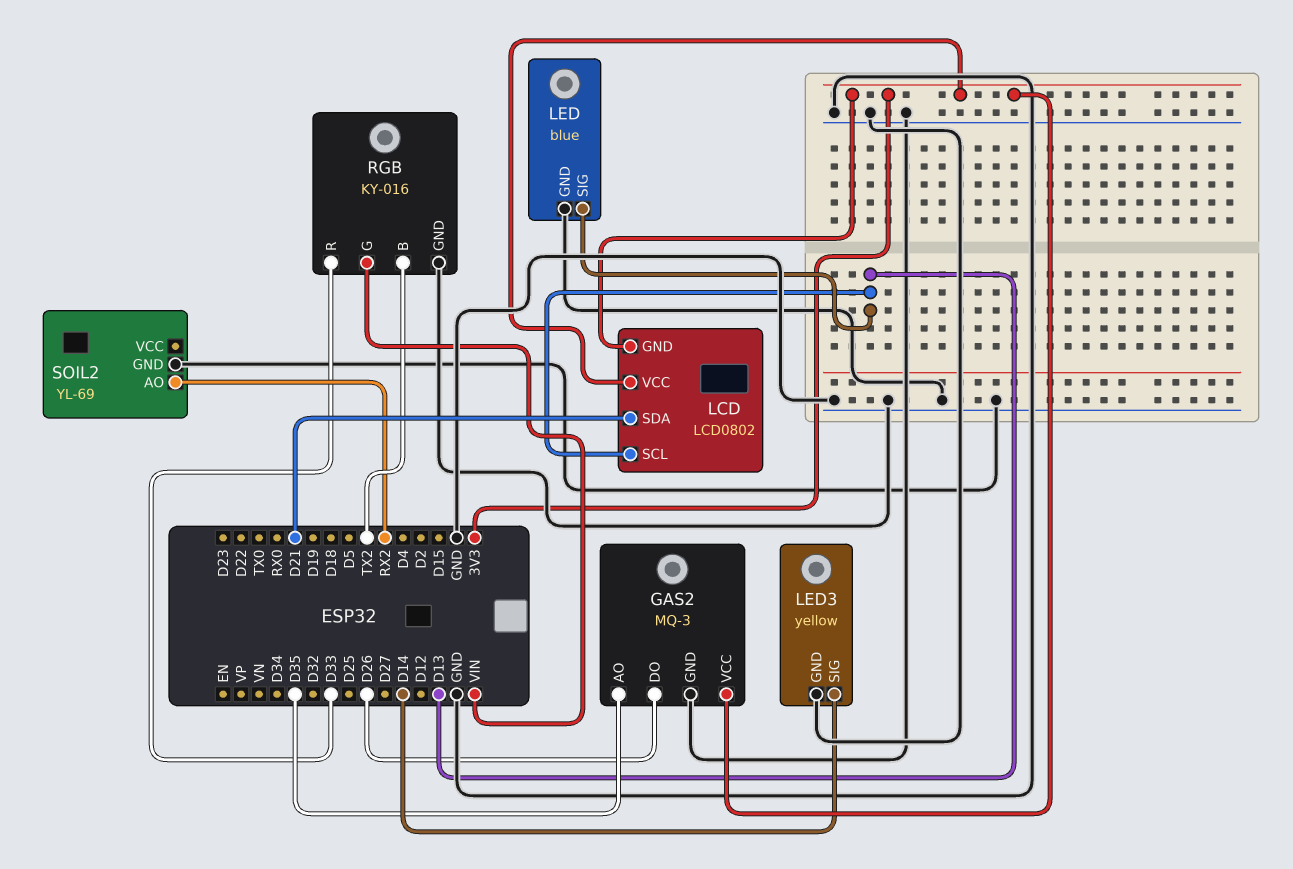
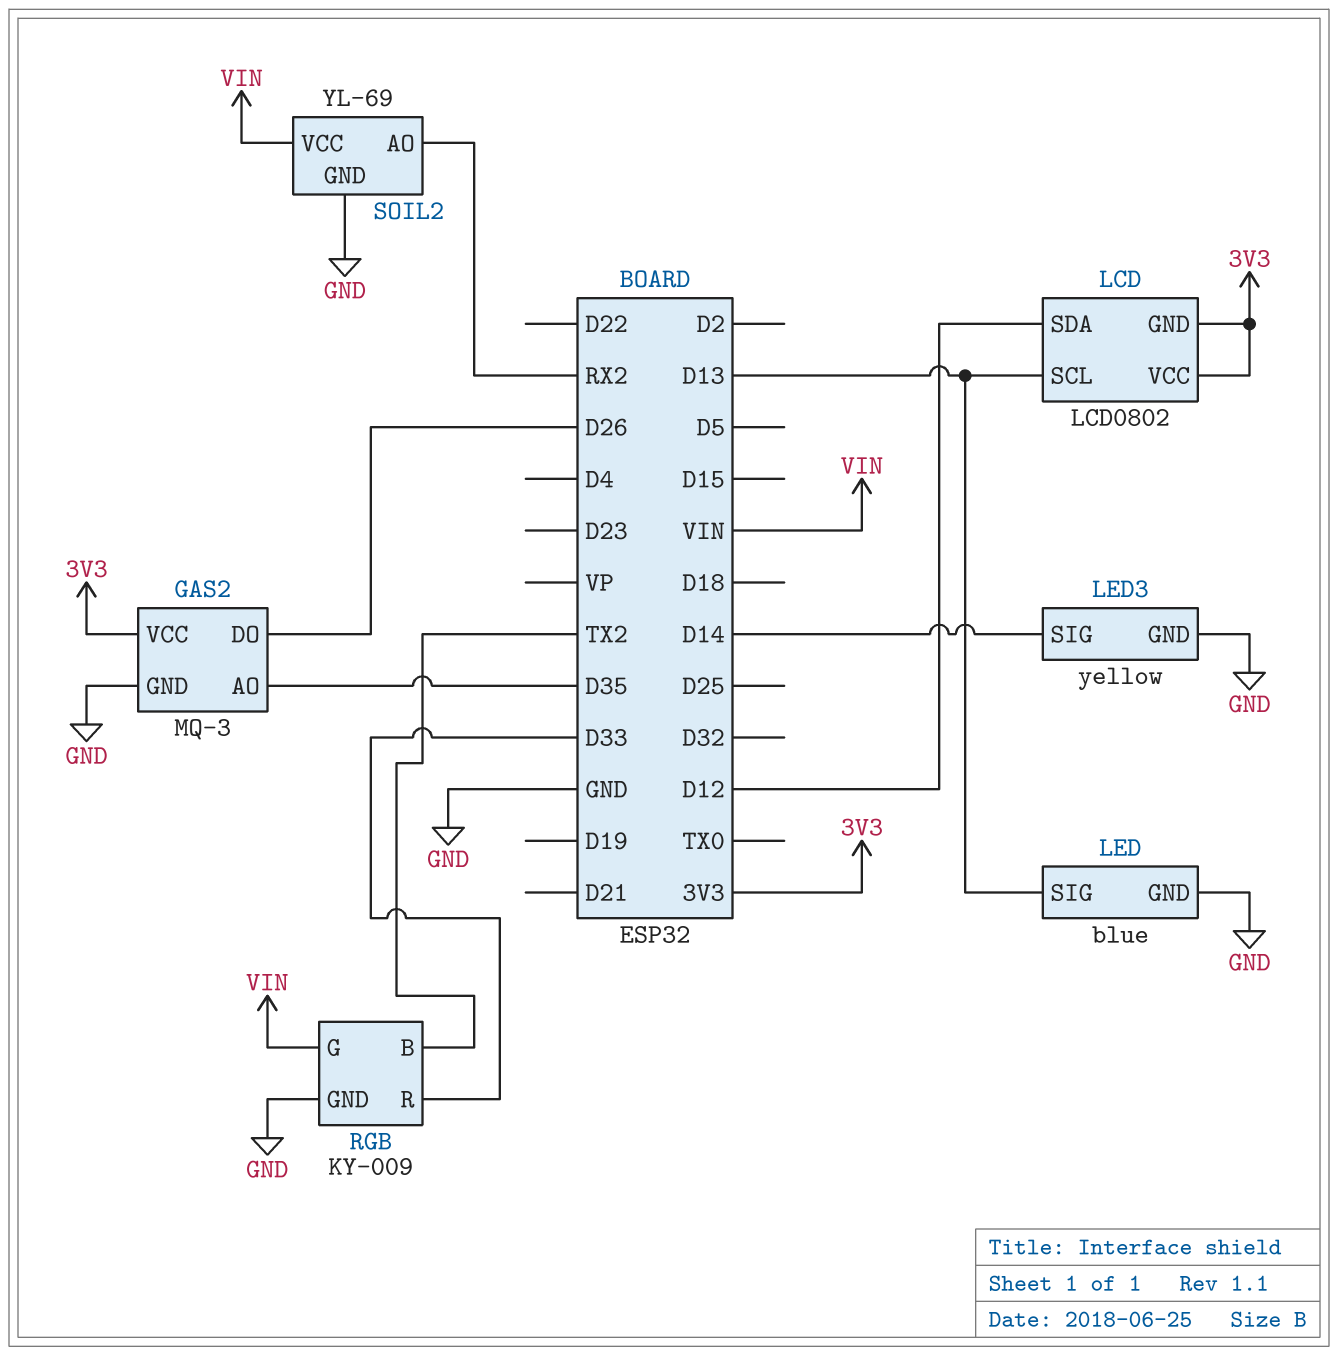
LCD pin SDA: D21 -> D12
RGB: KY-016 -> KY-009
SOIL2 pin VCC: none -> VIN

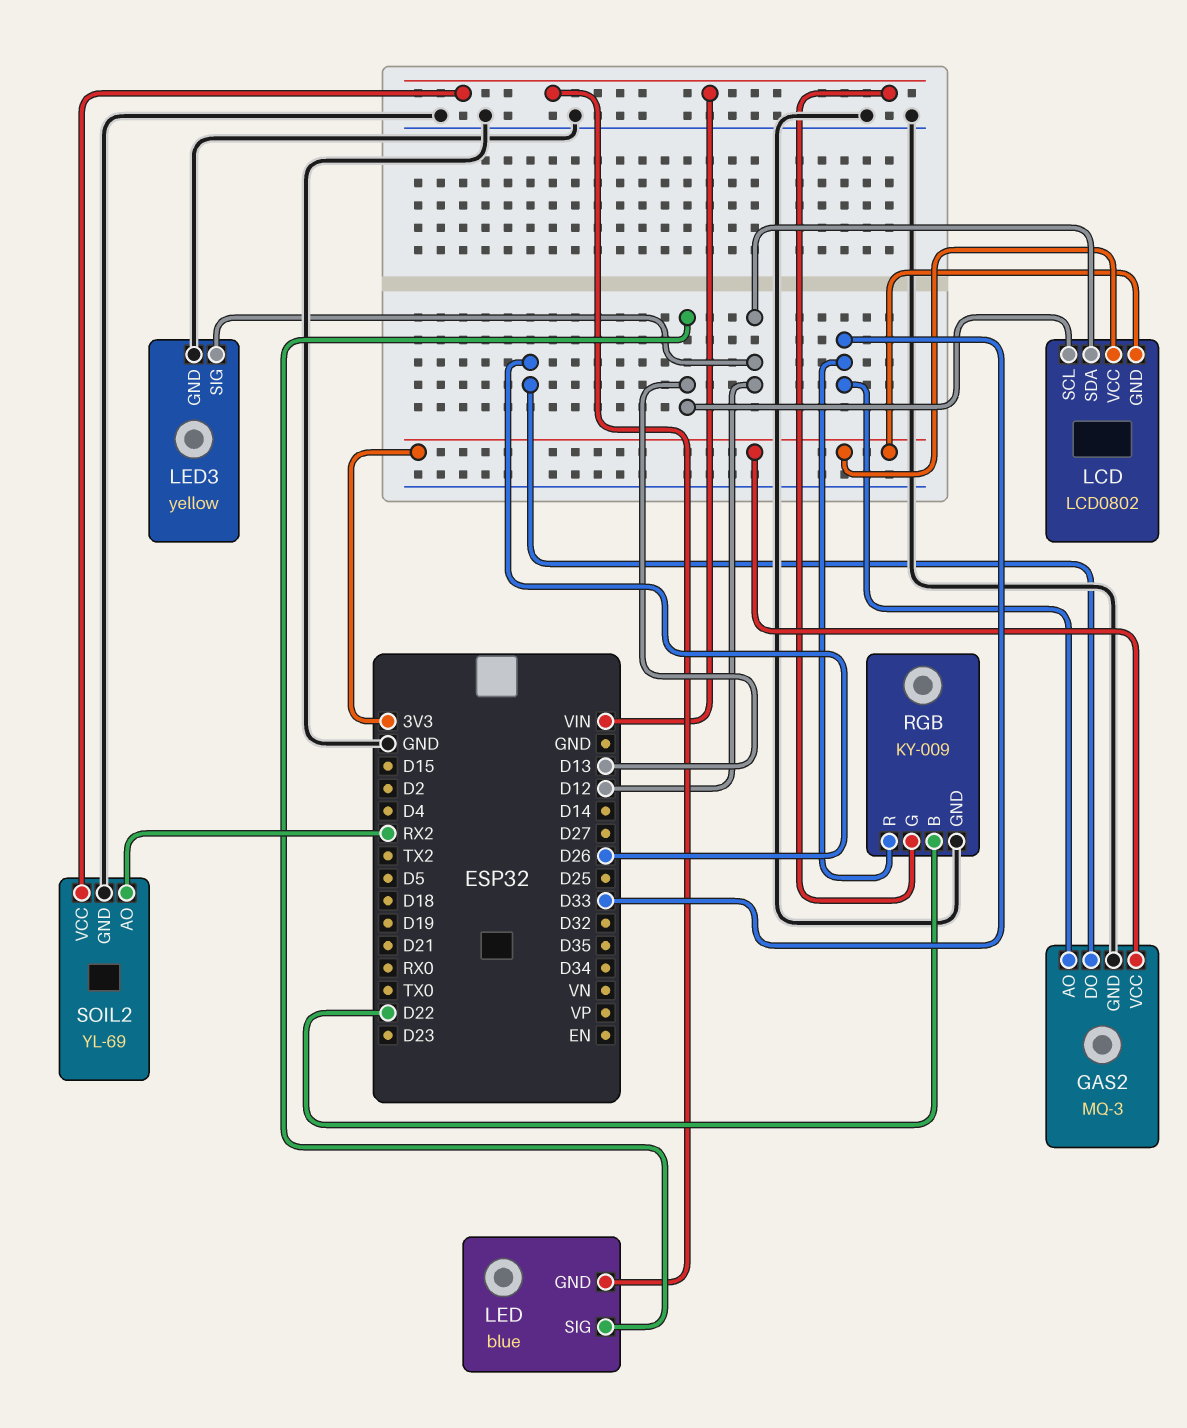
GAS2 pin AO: D35 -> D33
LED pin GND: GND -> VIN
LED3 pin SIG: D14 -> D12
RGB pin B: TX2 -> D22

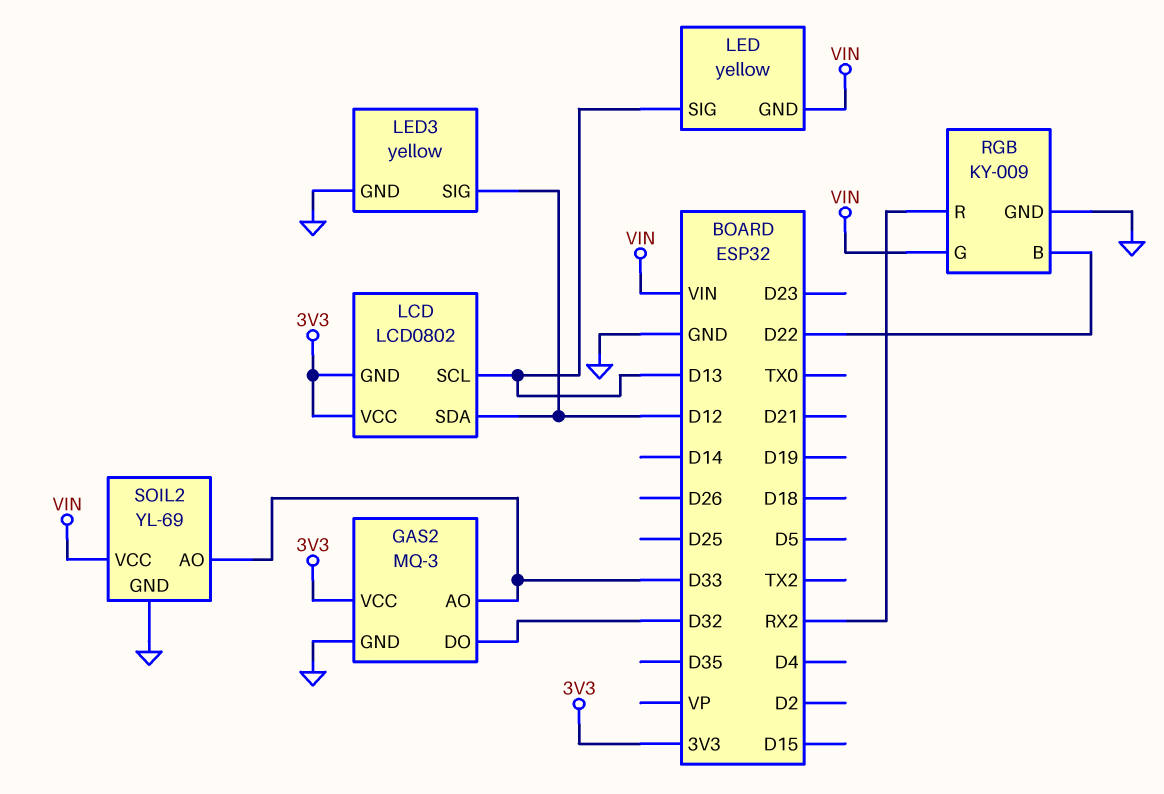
GAS2 pin DO: D26 -> D32
LED: blue -> yellow
RGB pin R: D33 -> RX2
SOIL2 pin AO: RX2 -> D33

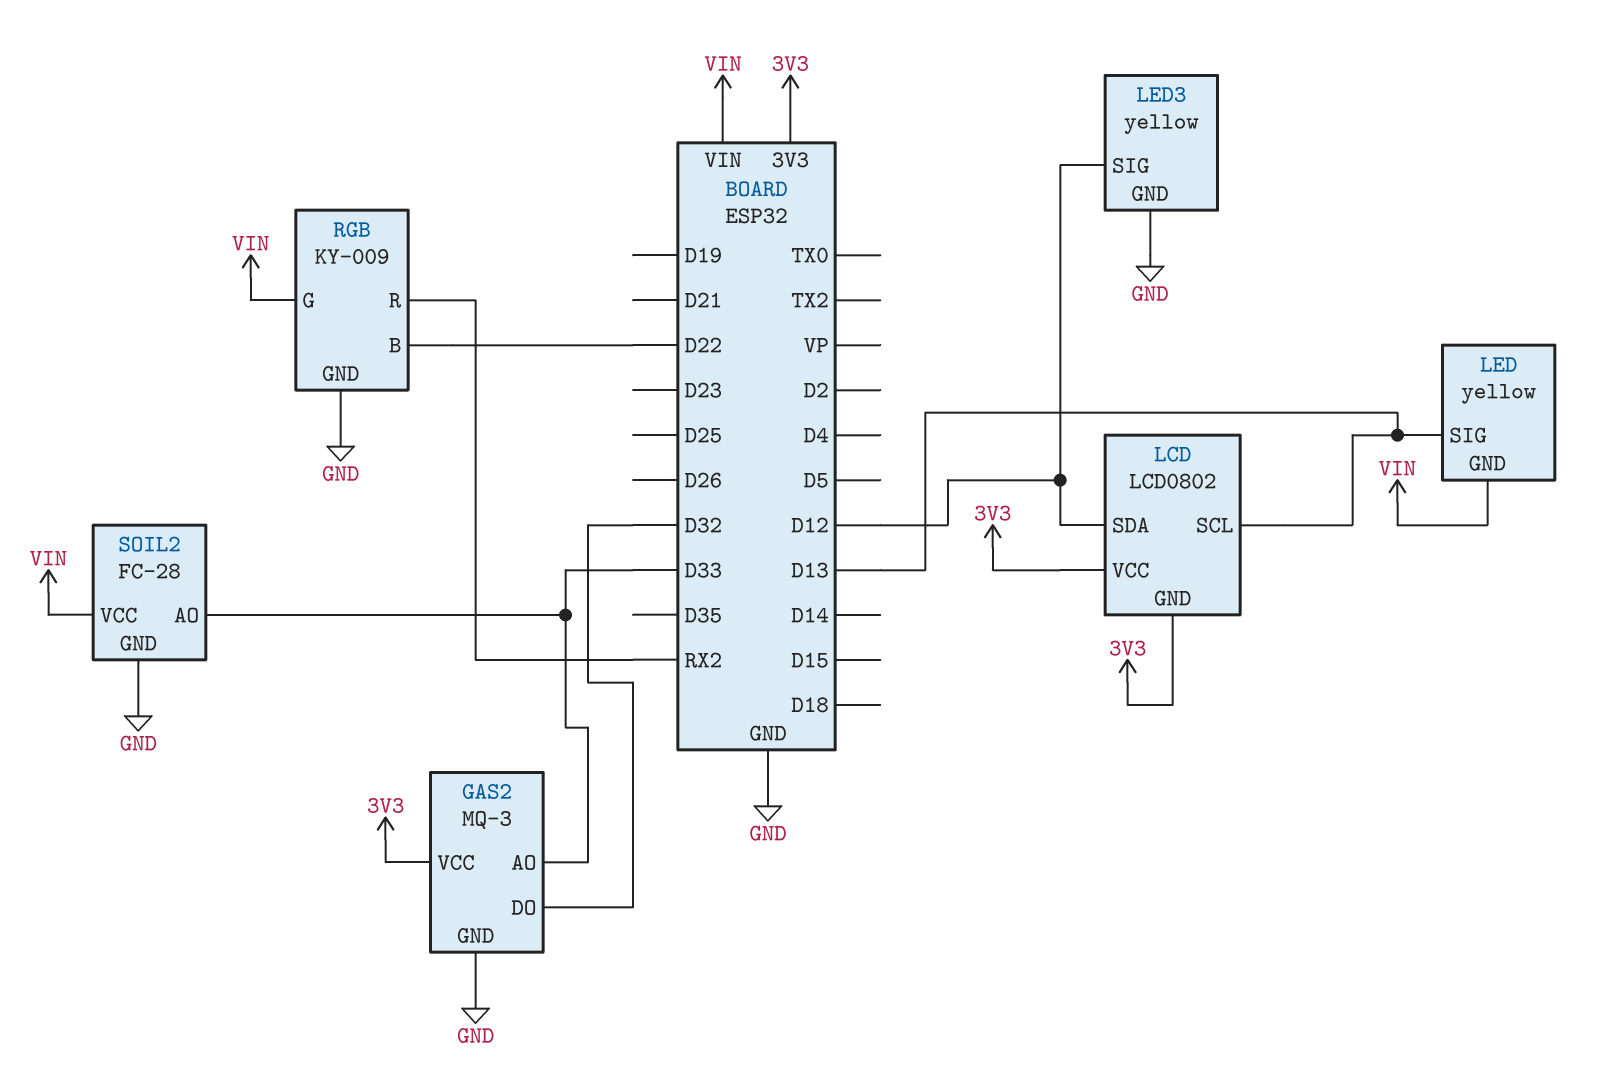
SOIL2: YL-69 -> FC-28

